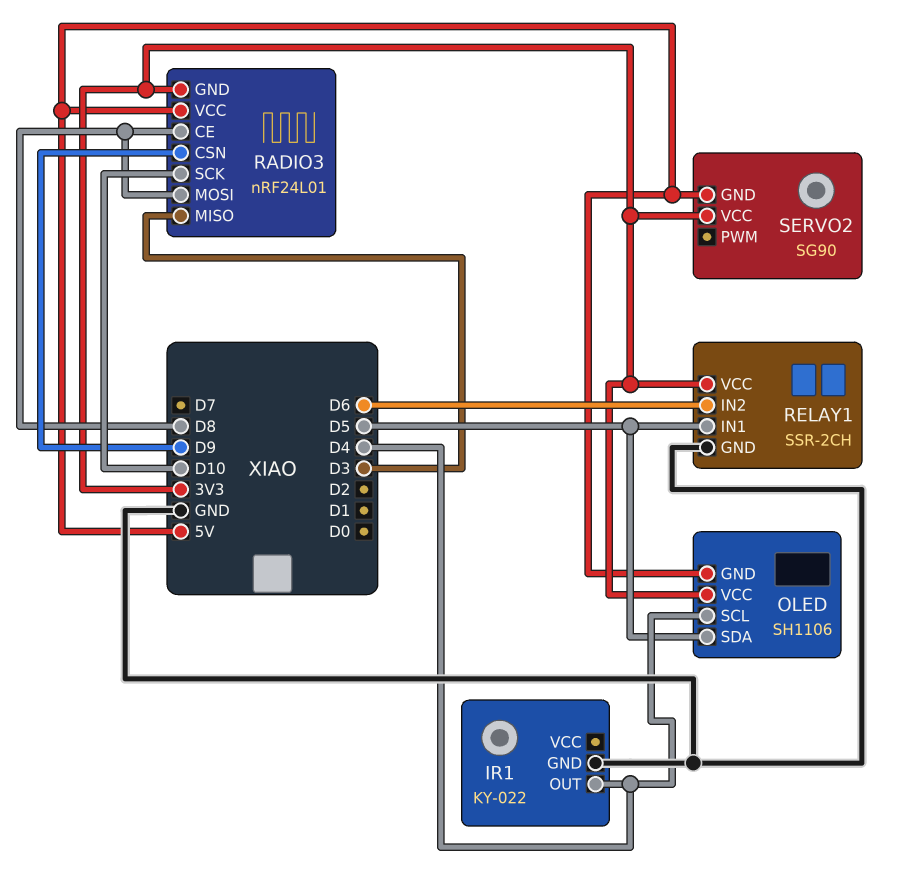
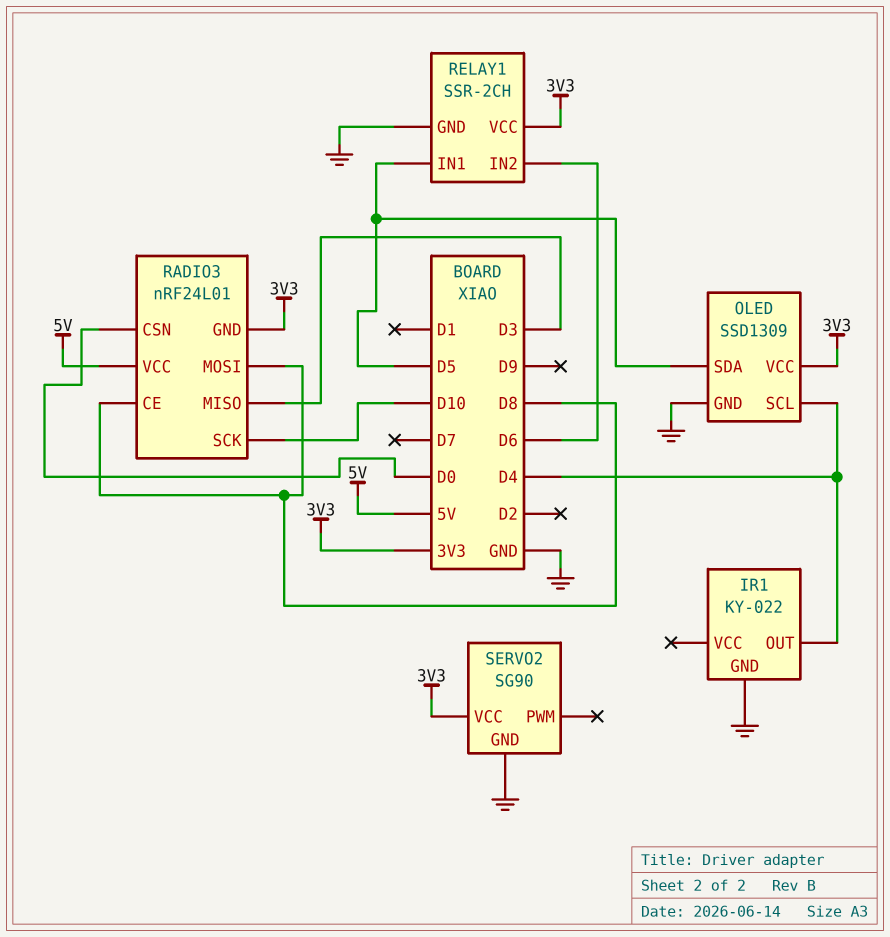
OLED: SH1106 -> SSD1309
OLED pin GND: 5V -> GND
RADIO3 pin CSN: D9 -> D0
SERVO2 pin GND: 5V -> GND

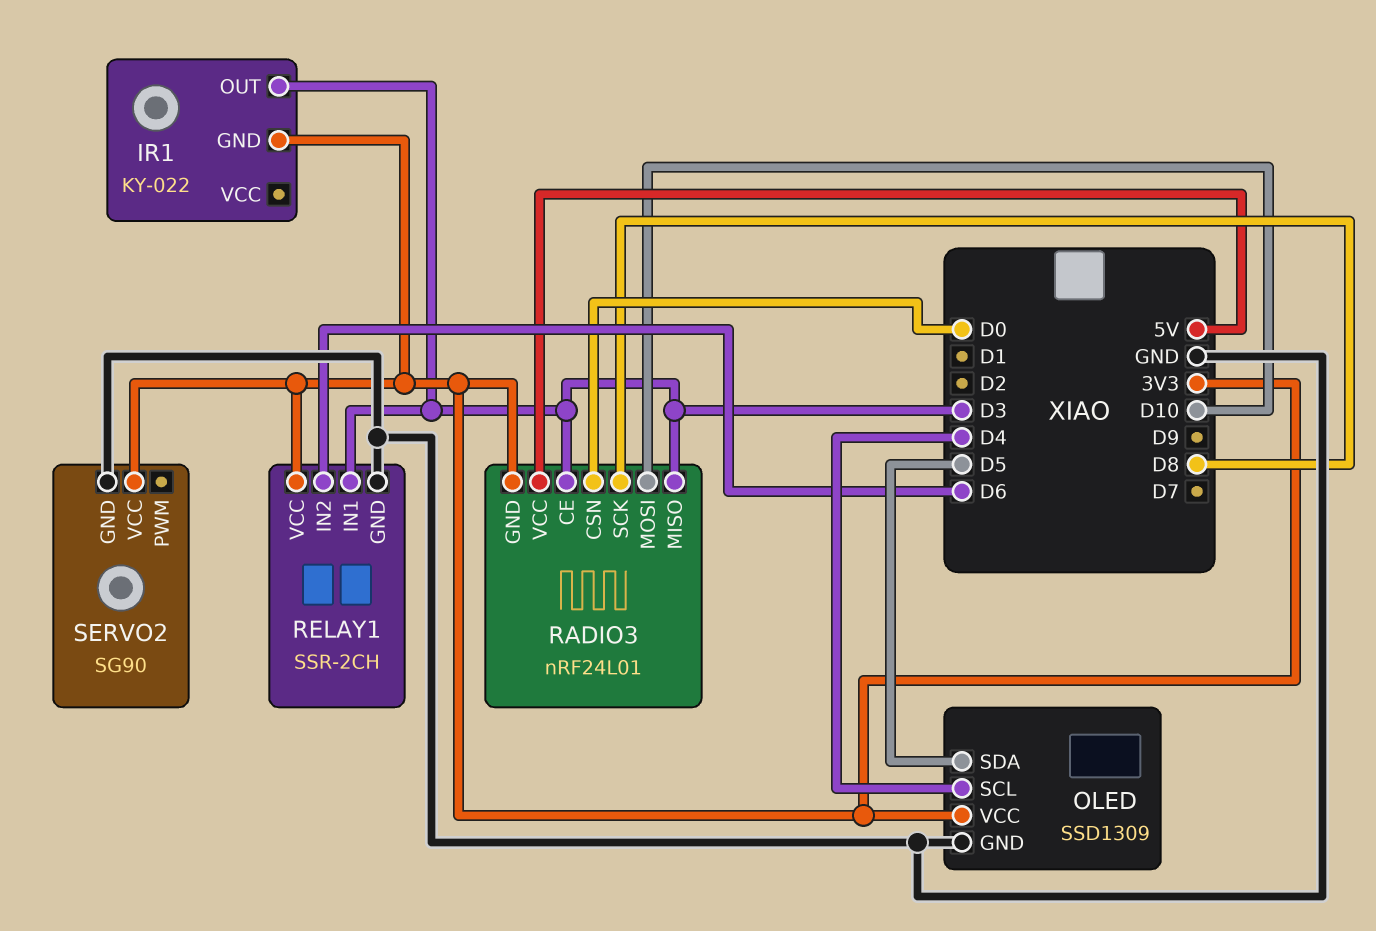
IR1 pin GND: GND -> 3V3
IR1 pin OUT: D4 -> D3
RADIO3 pin CE: D8 -> D3
RADIO3 pin MOSI: D8 -> D10
RADIO3 pin SCK: D10 -> D8
RELAY1 pin IN1: D5 -> D3

